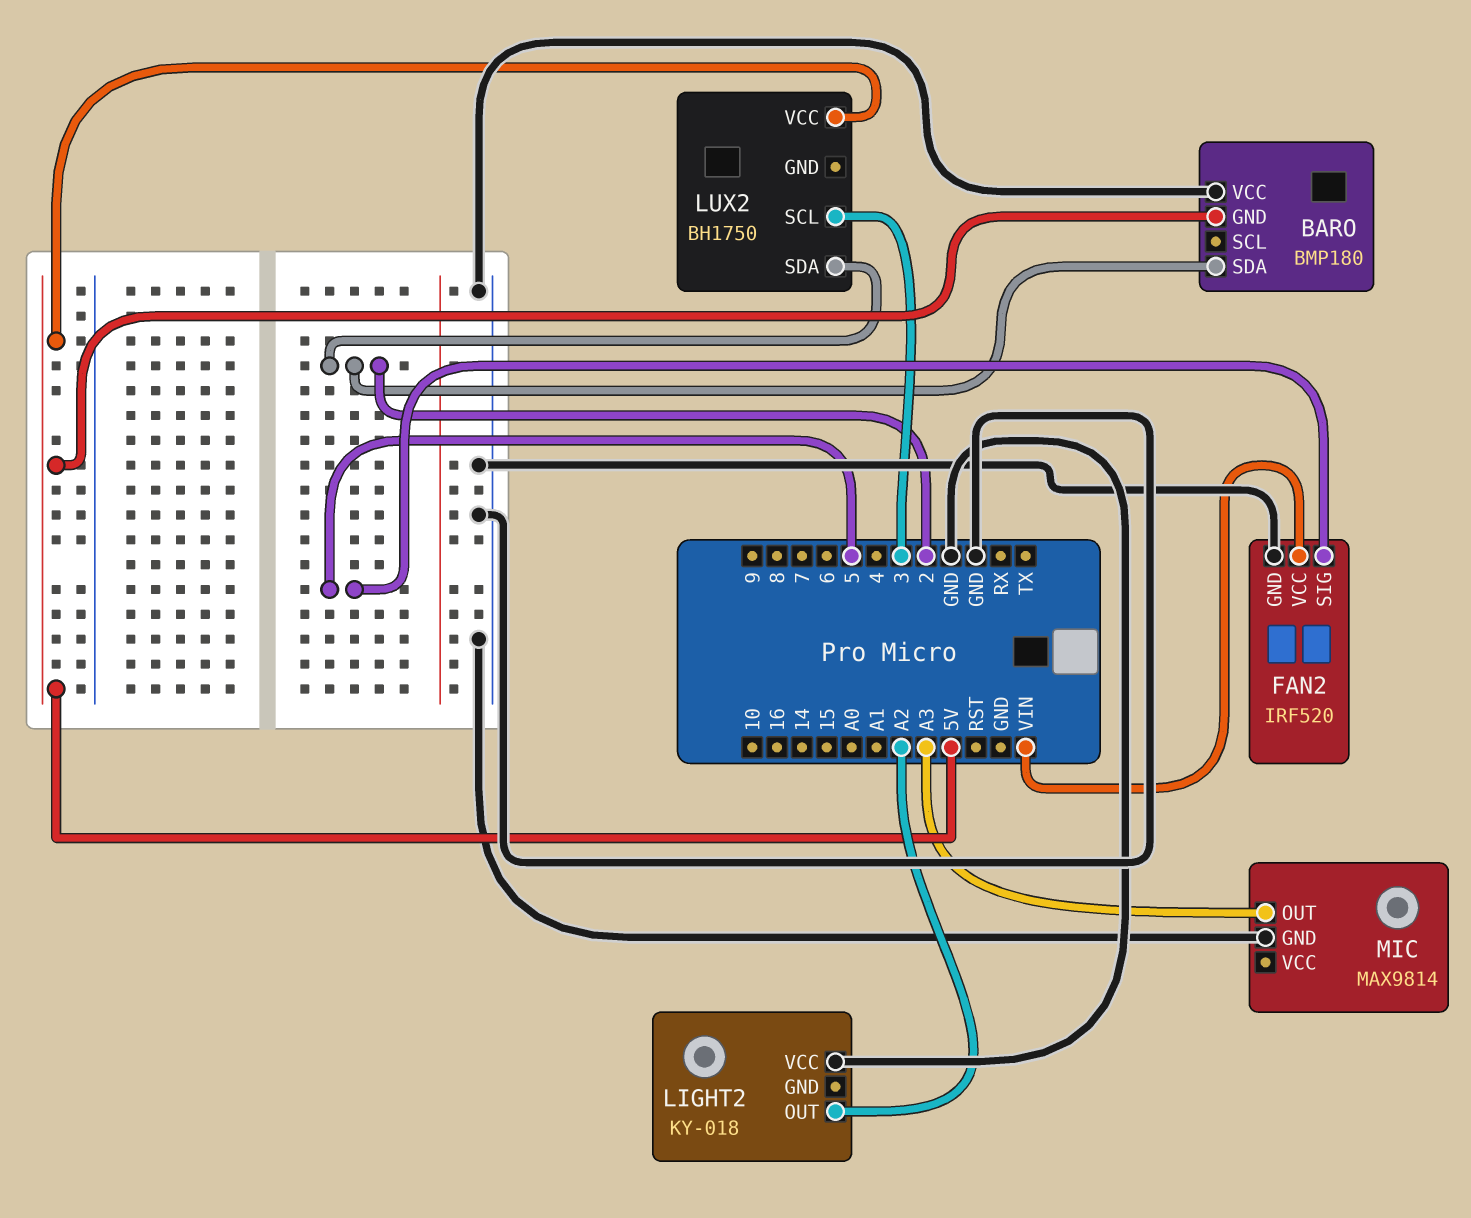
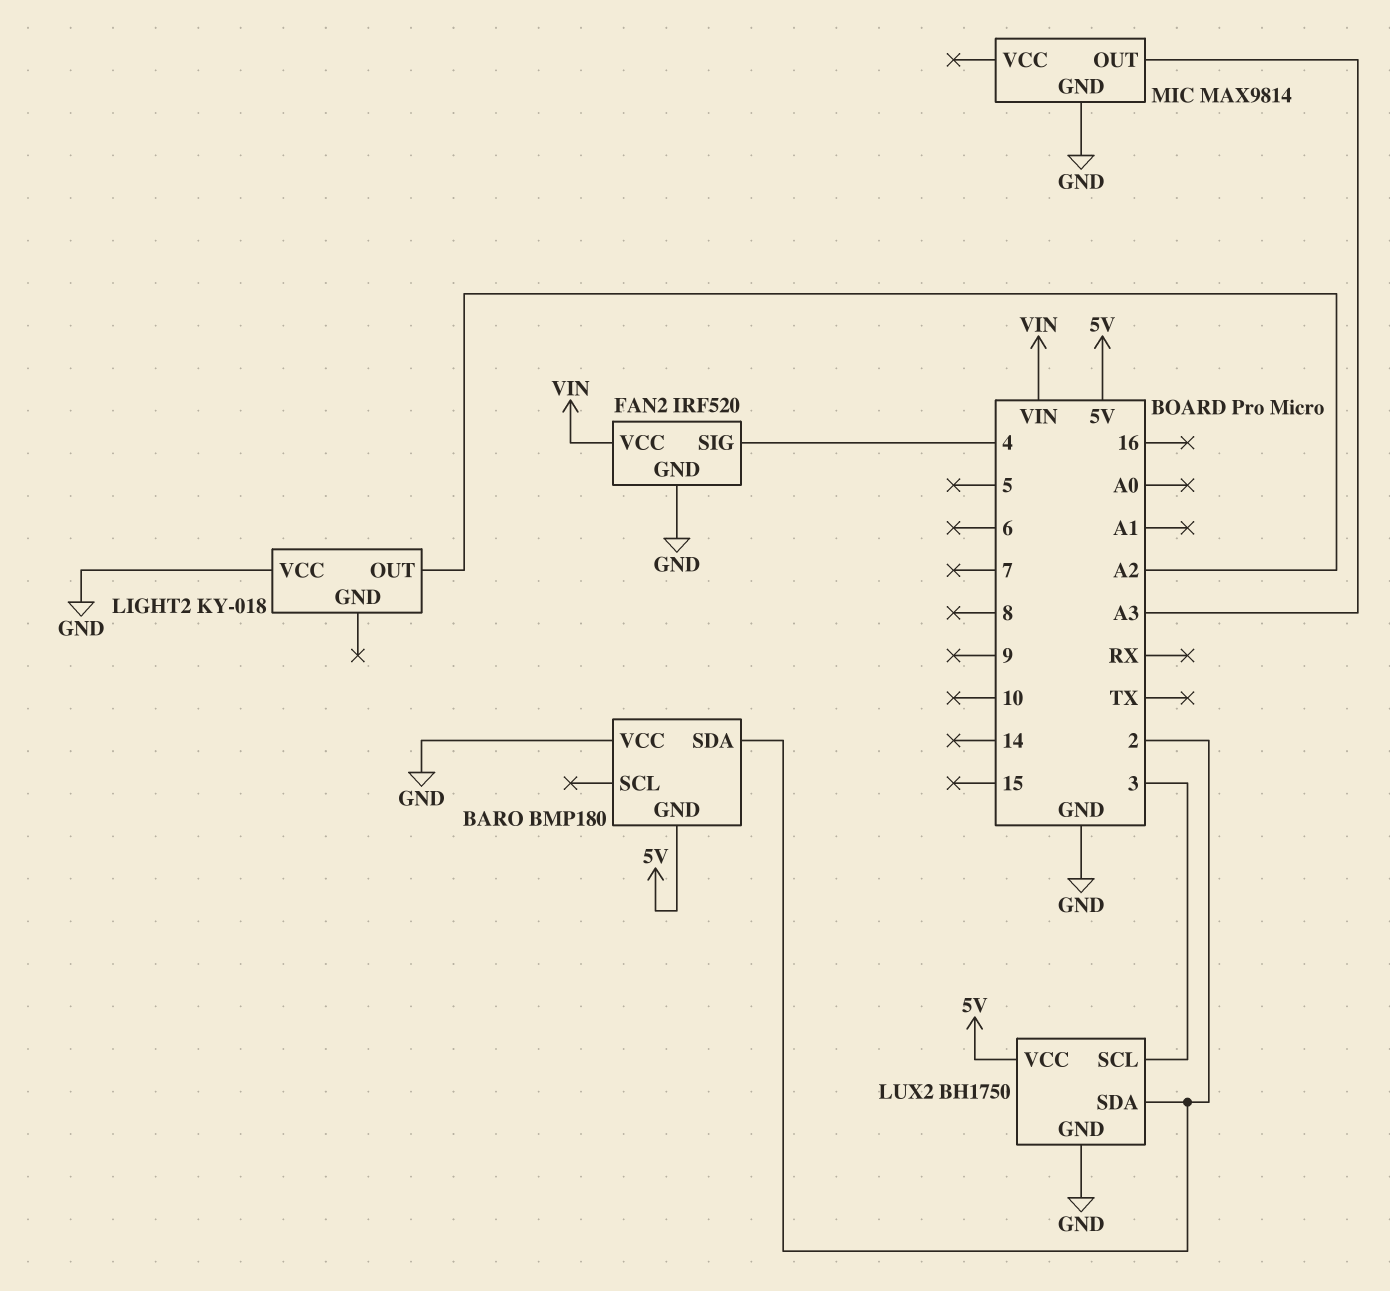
FAN2 pin SIG: 5 -> 4
LUX2 pin GND: none -> GND

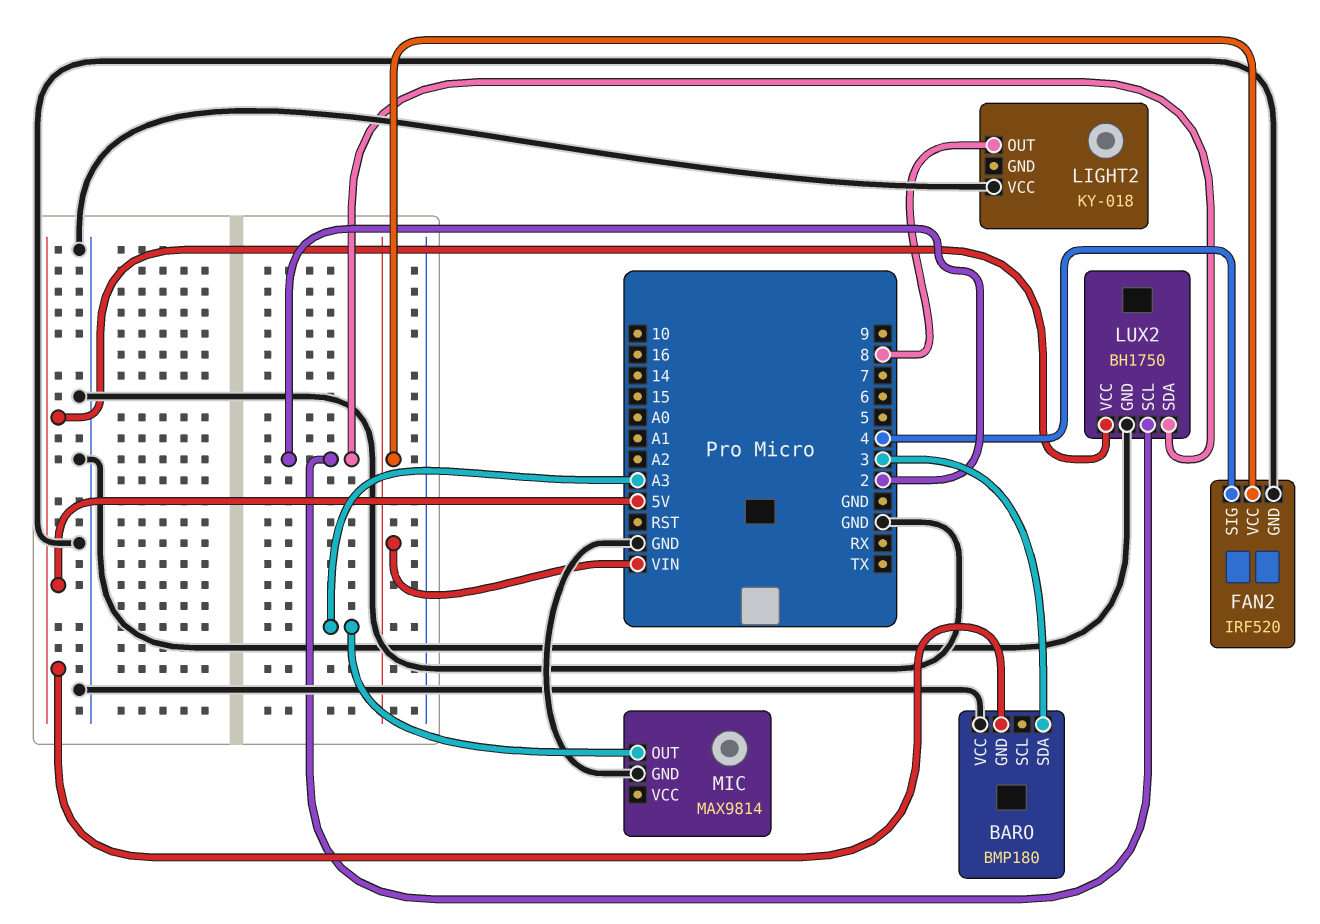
BARO pin SDA: 2 -> 3
LIGHT2 pin OUT: A2 -> 8
LUX2 pin SCL: 3 -> 2

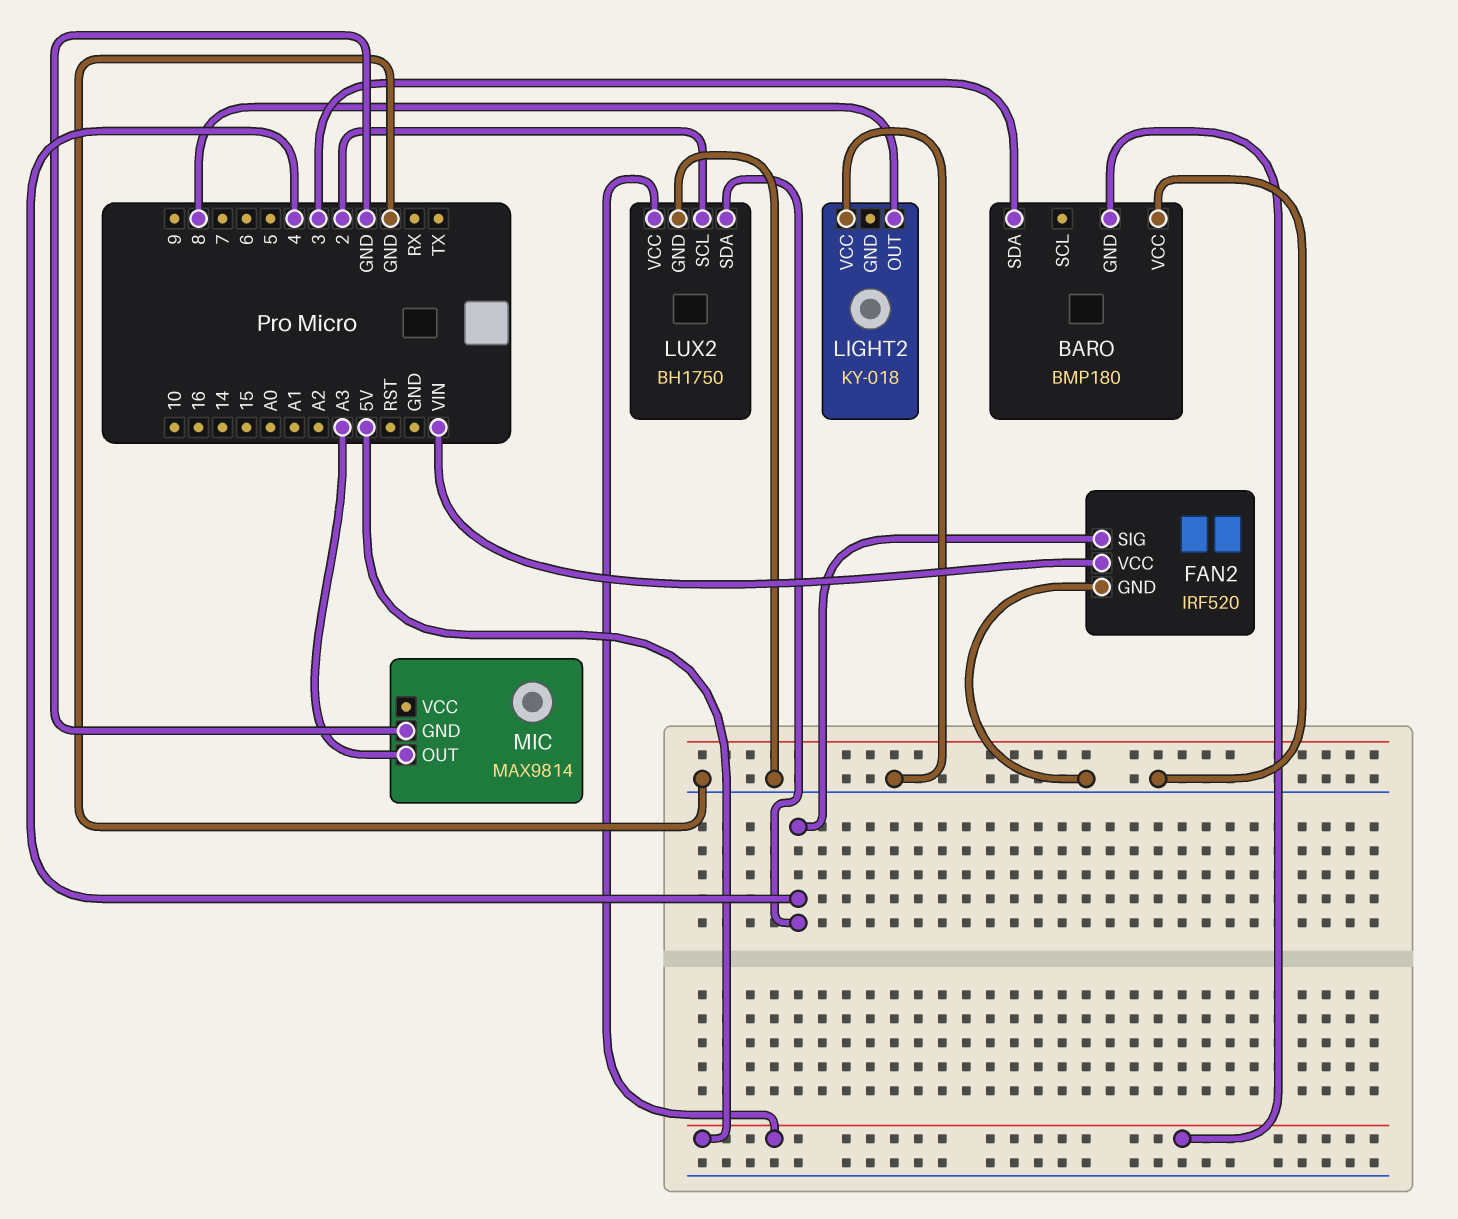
LUX2 pin SDA: 2 -> 4

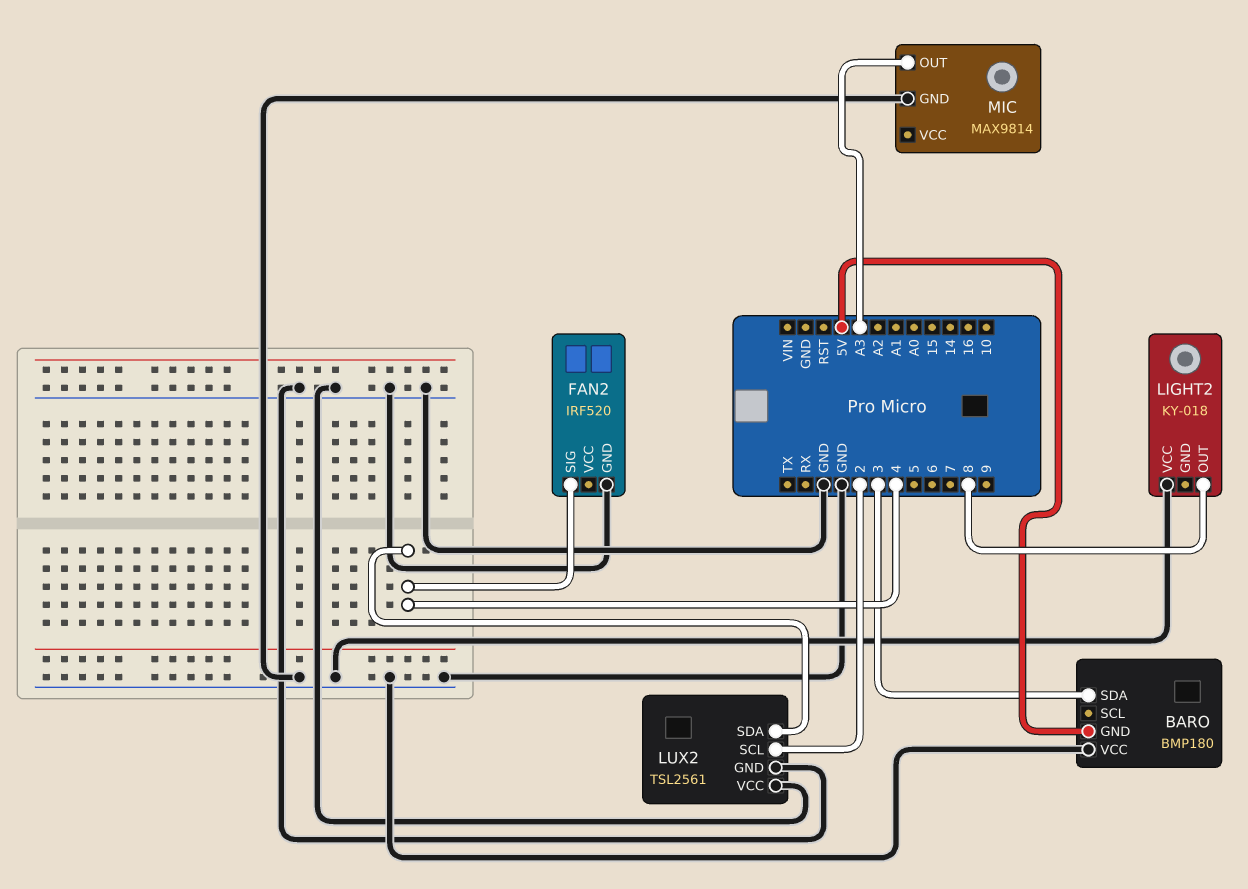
FAN2 pin VCC: VIN -> none
LUX2: BH1750 -> TSL2561
LUX2 pin VCC: 5V -> GND

